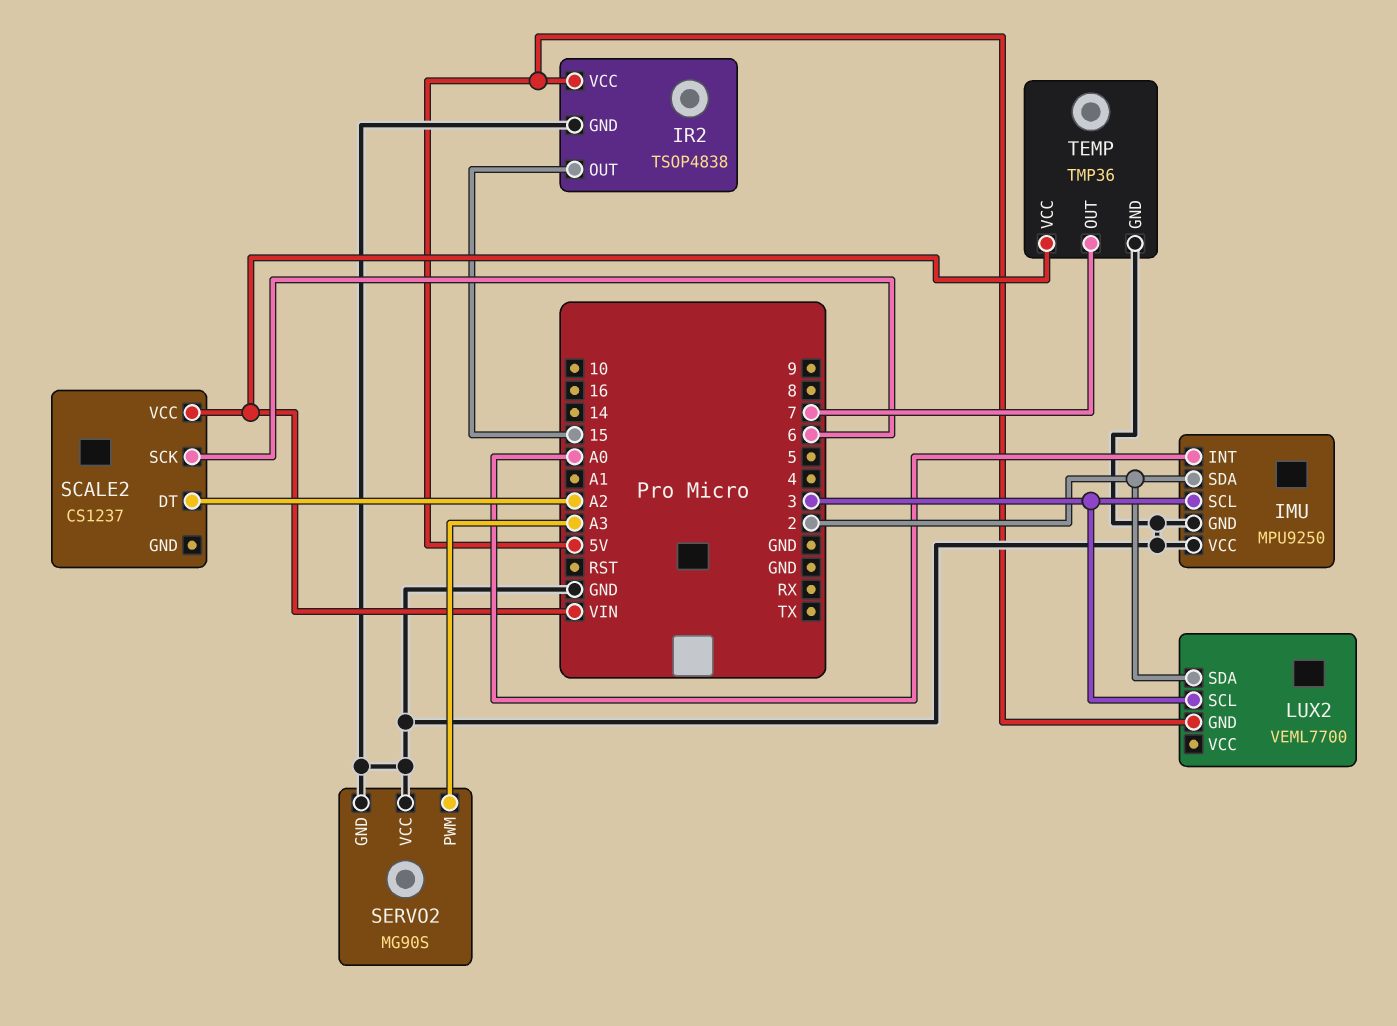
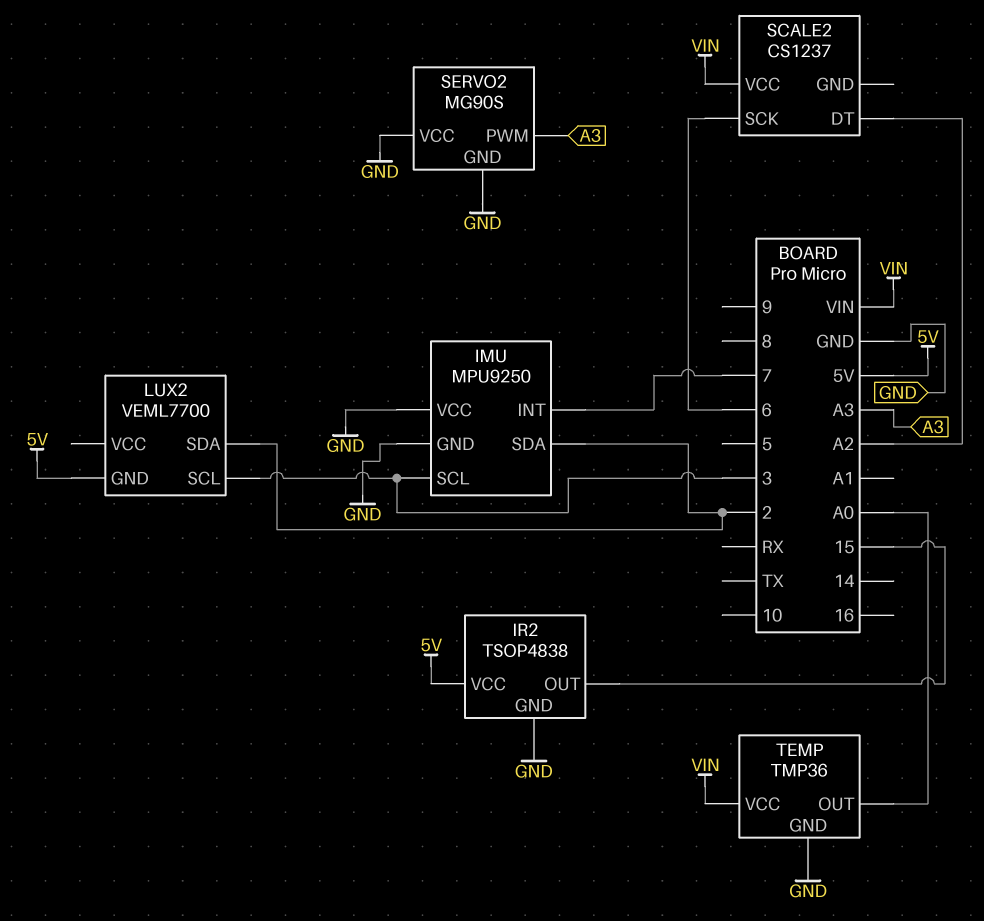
IMU pin INT: A0 -> 7
TEMP pin OUT: 7 -> A0

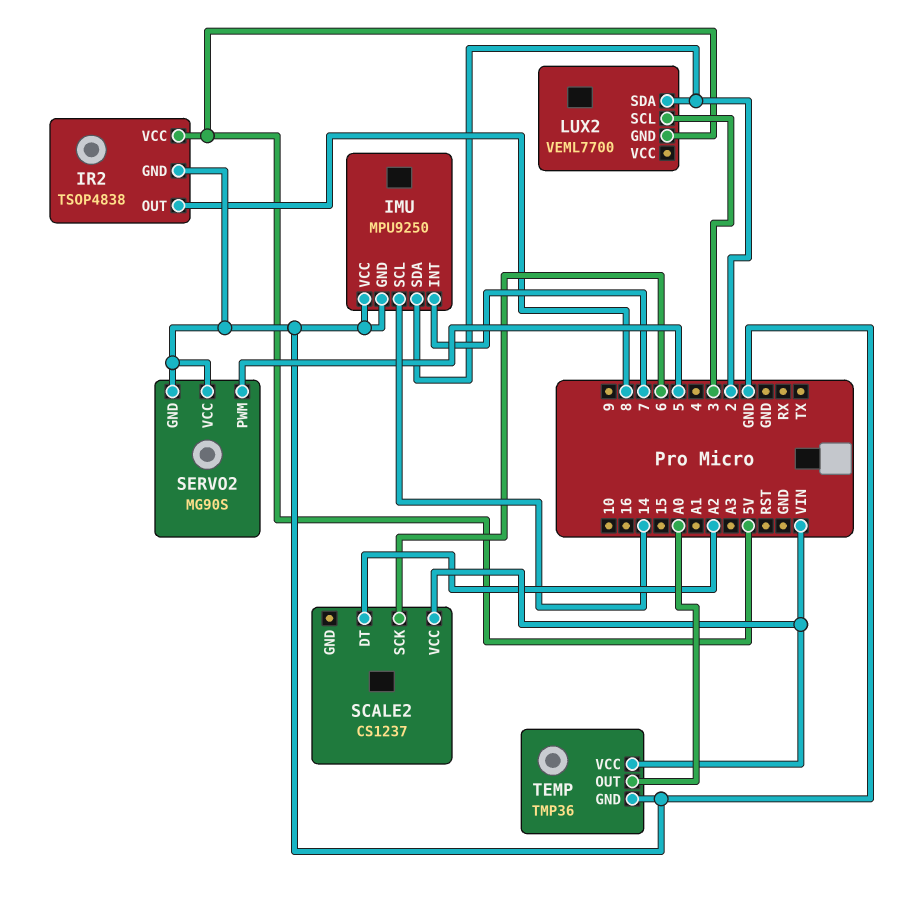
IMU pin SCL: 3 -> 14
IR2 pin OUT: 15 -> 8
SERVO2 pin PWM: A3 -> 5

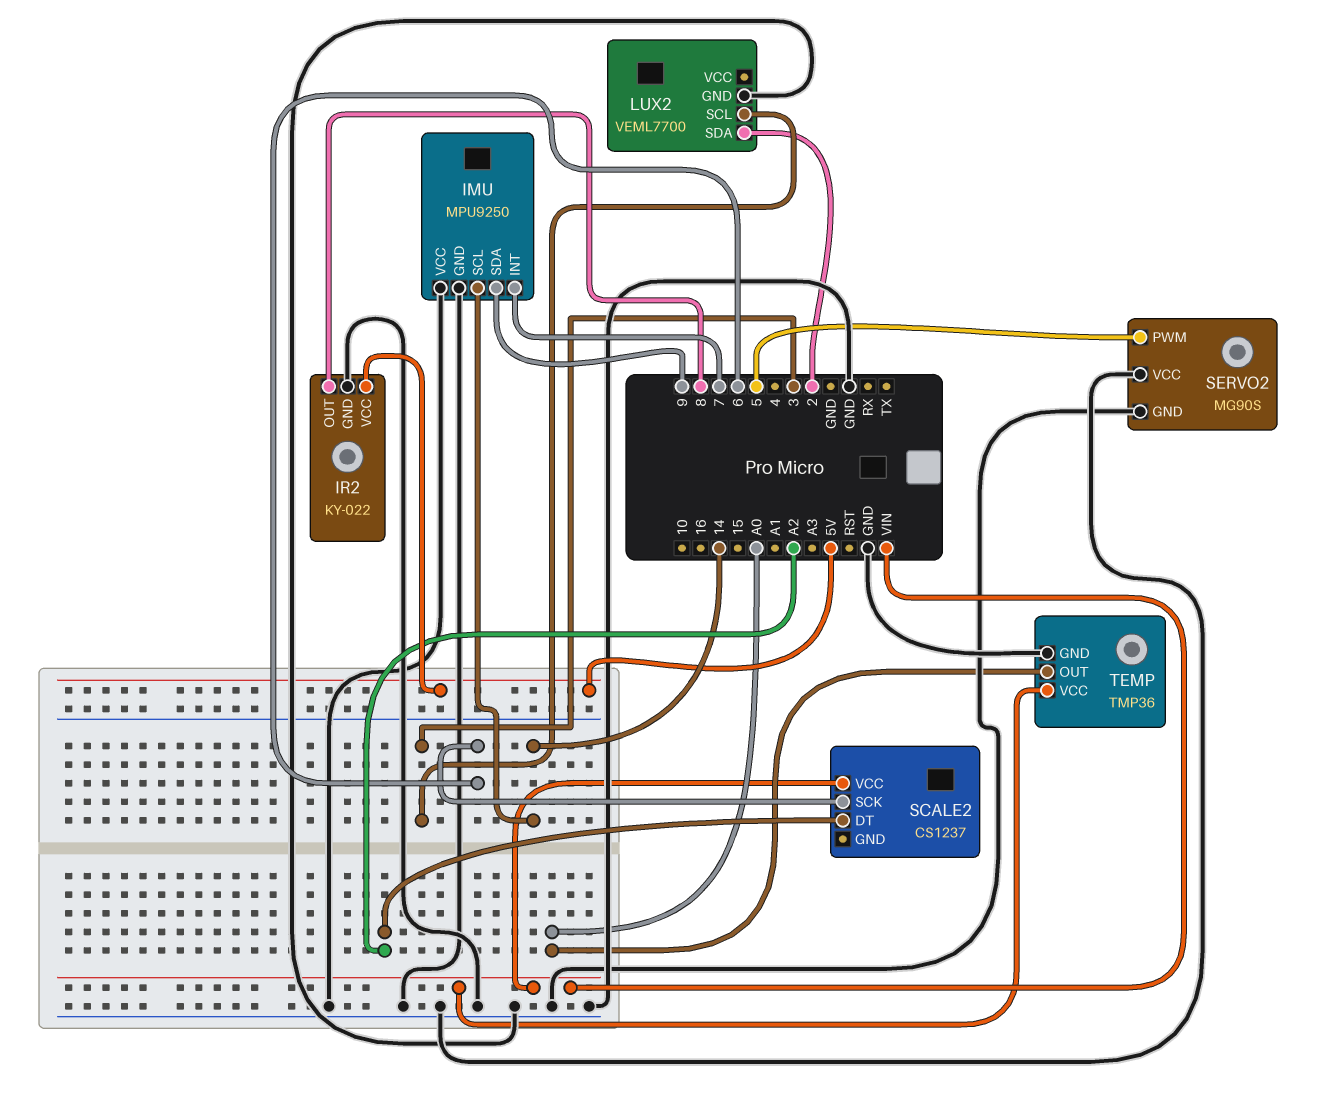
IMU pin SDA: 2 -> 9
IR2: TSOP4838 -> KY-022
LUX2 pin GND: 5V -> GND

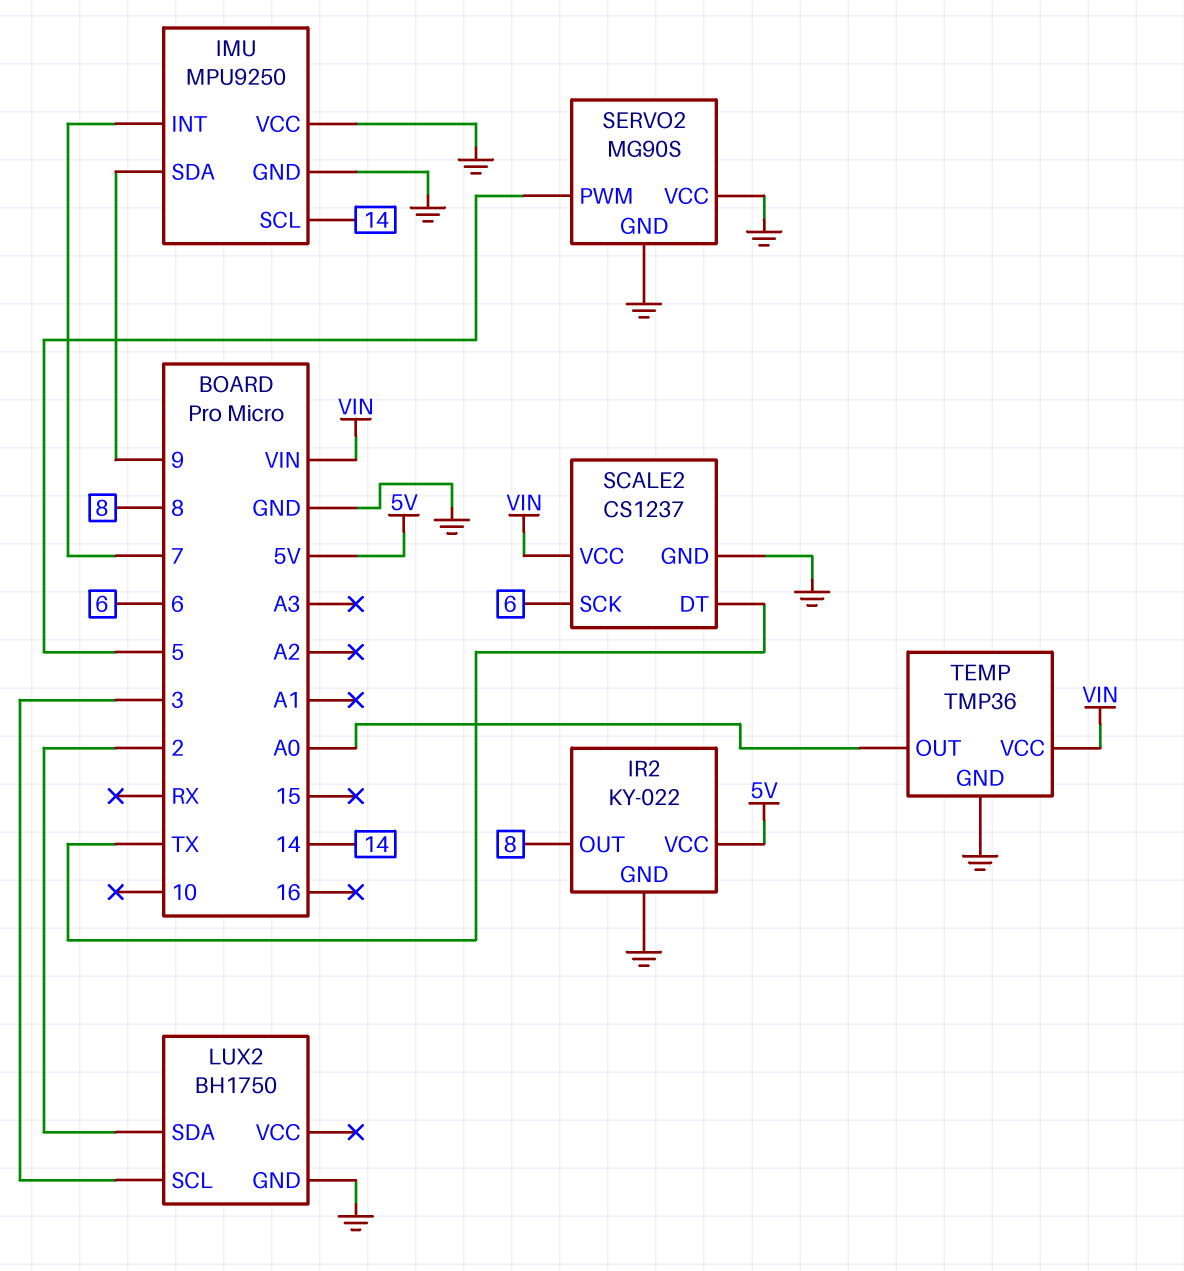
LUX2: VEML7700 -> BH1750
SCALE2 pin DT: A2 -> TX
SCALE2 pin GND: none -> GND

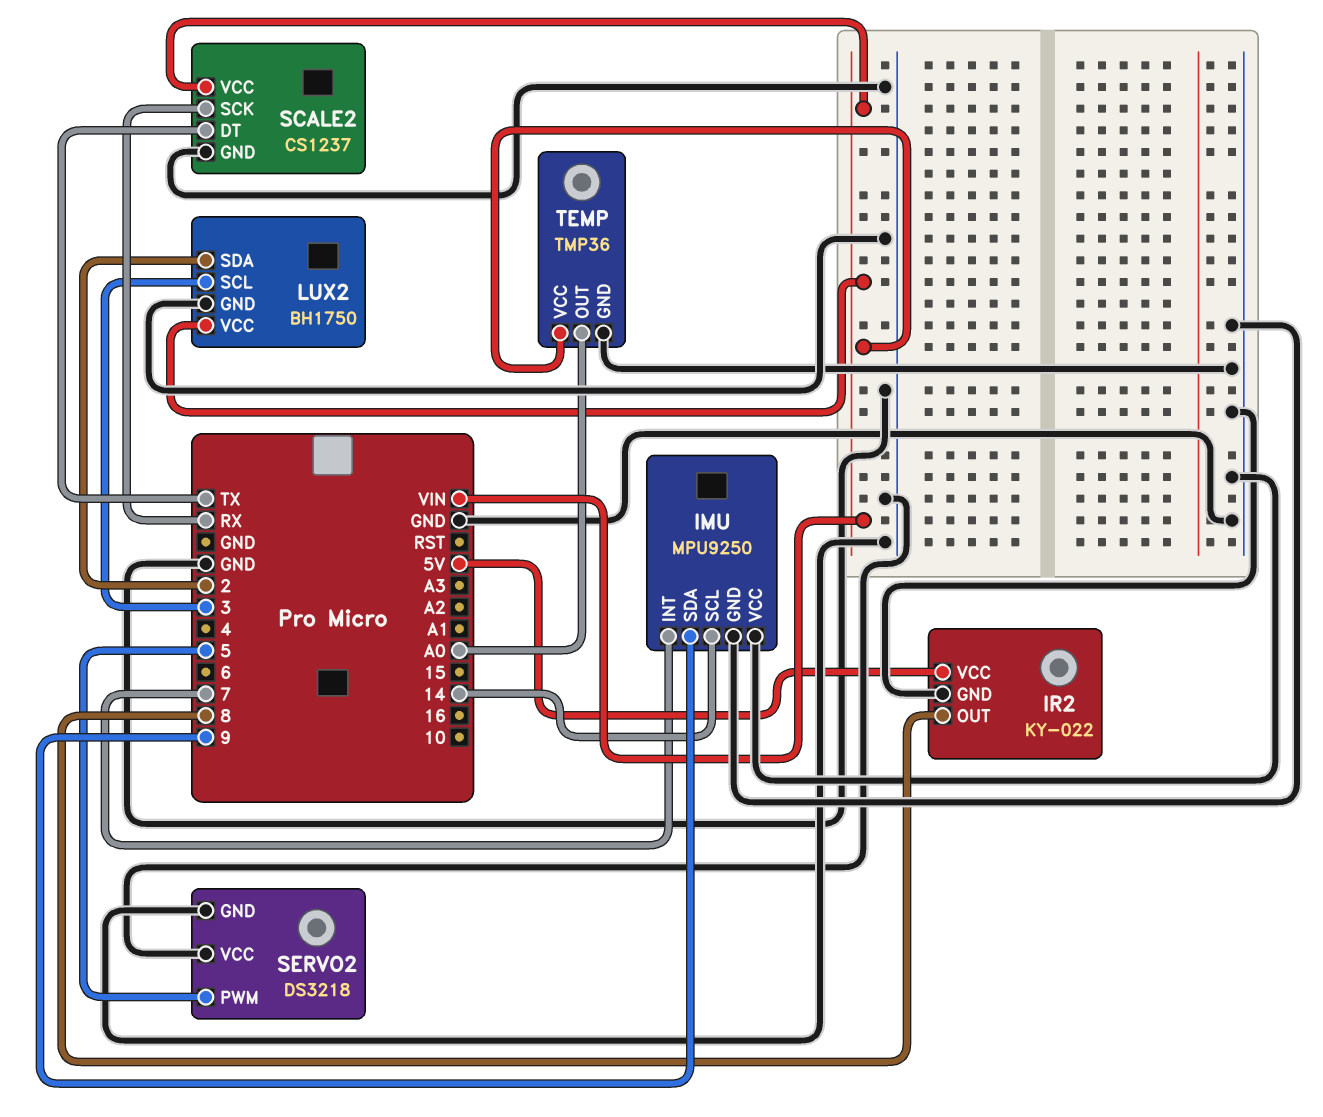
LUX2 pin VCC: none -> VIN
SCALE2 pin SCK: 6 -> RX
SERVO2: MG90S -> DS3218

